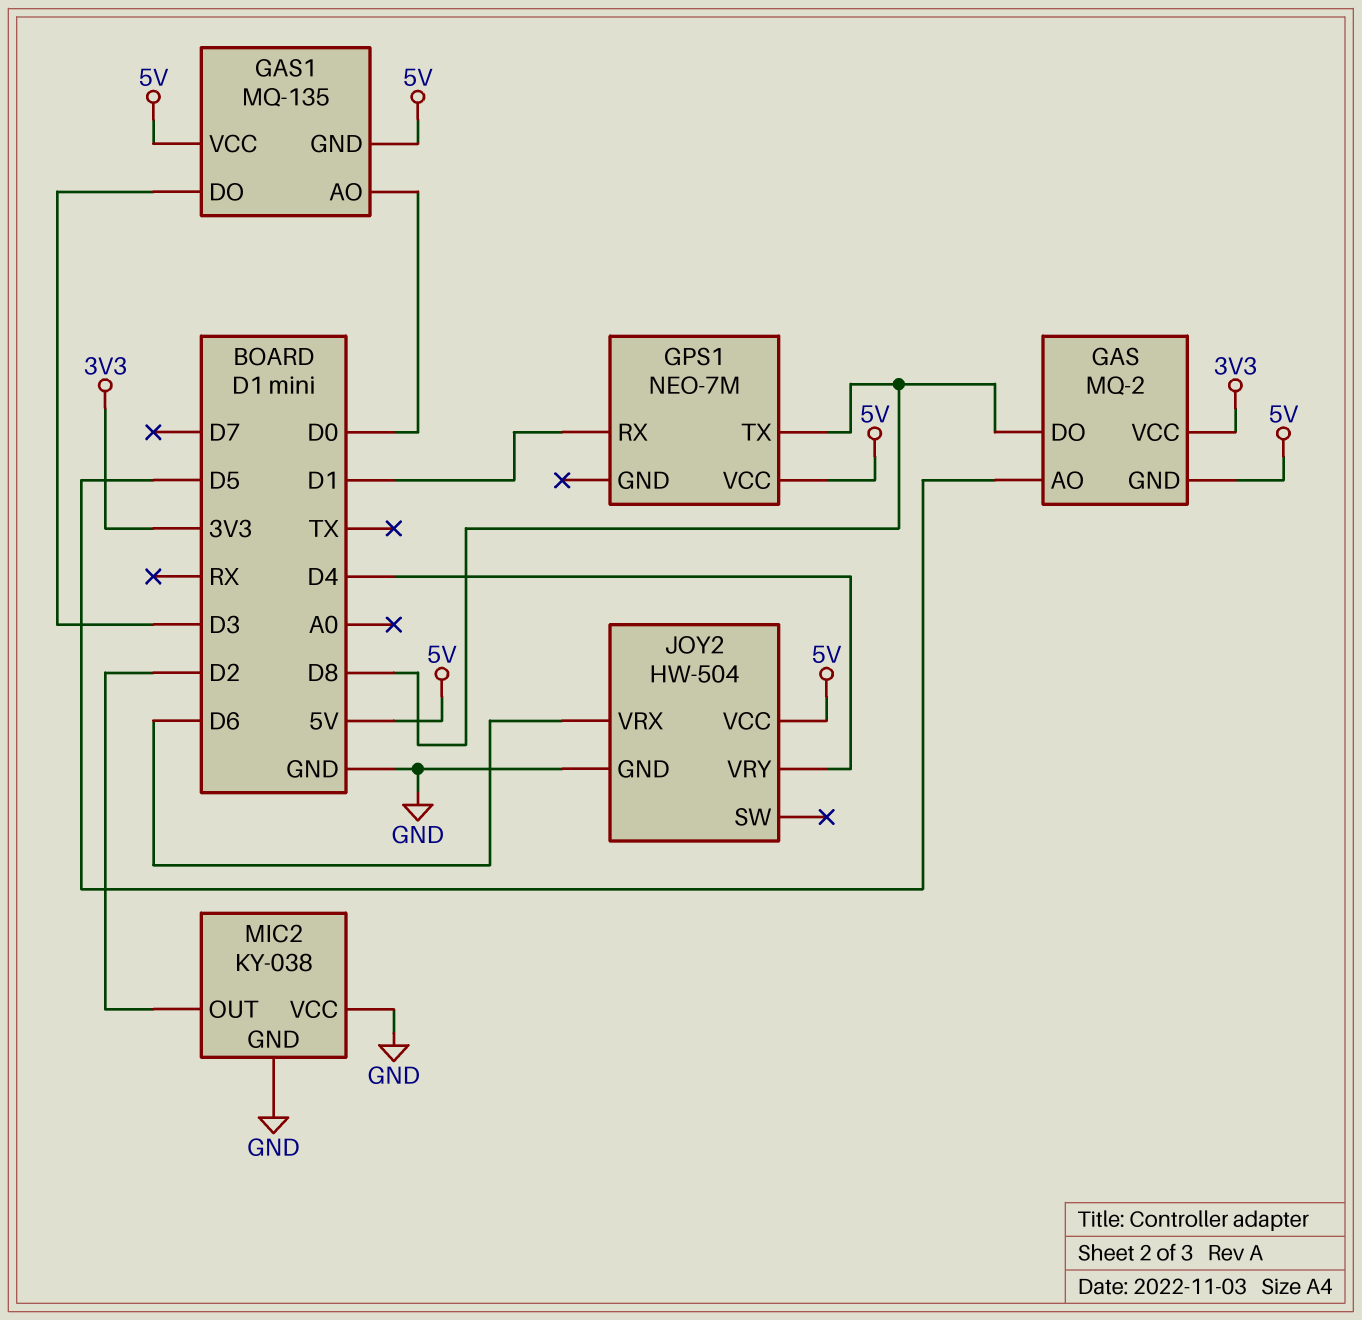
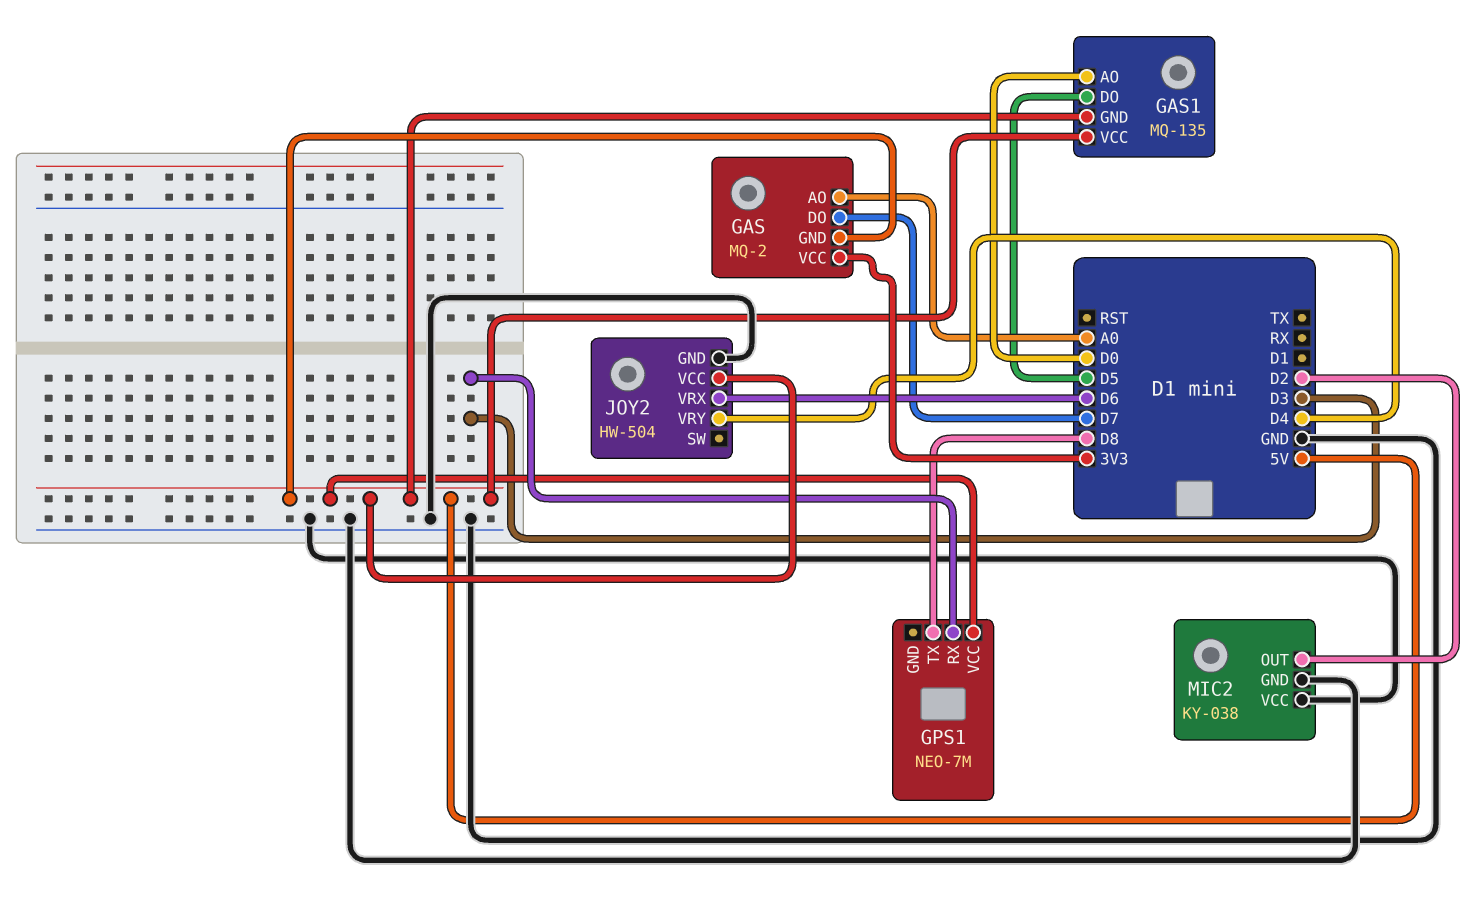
GAS pin AO: D5 -> A0
GAS pin DO: D8 -> D7
GAS1 pin DO: D3 -> D5
GPS1 pin RX: D1 -> D3

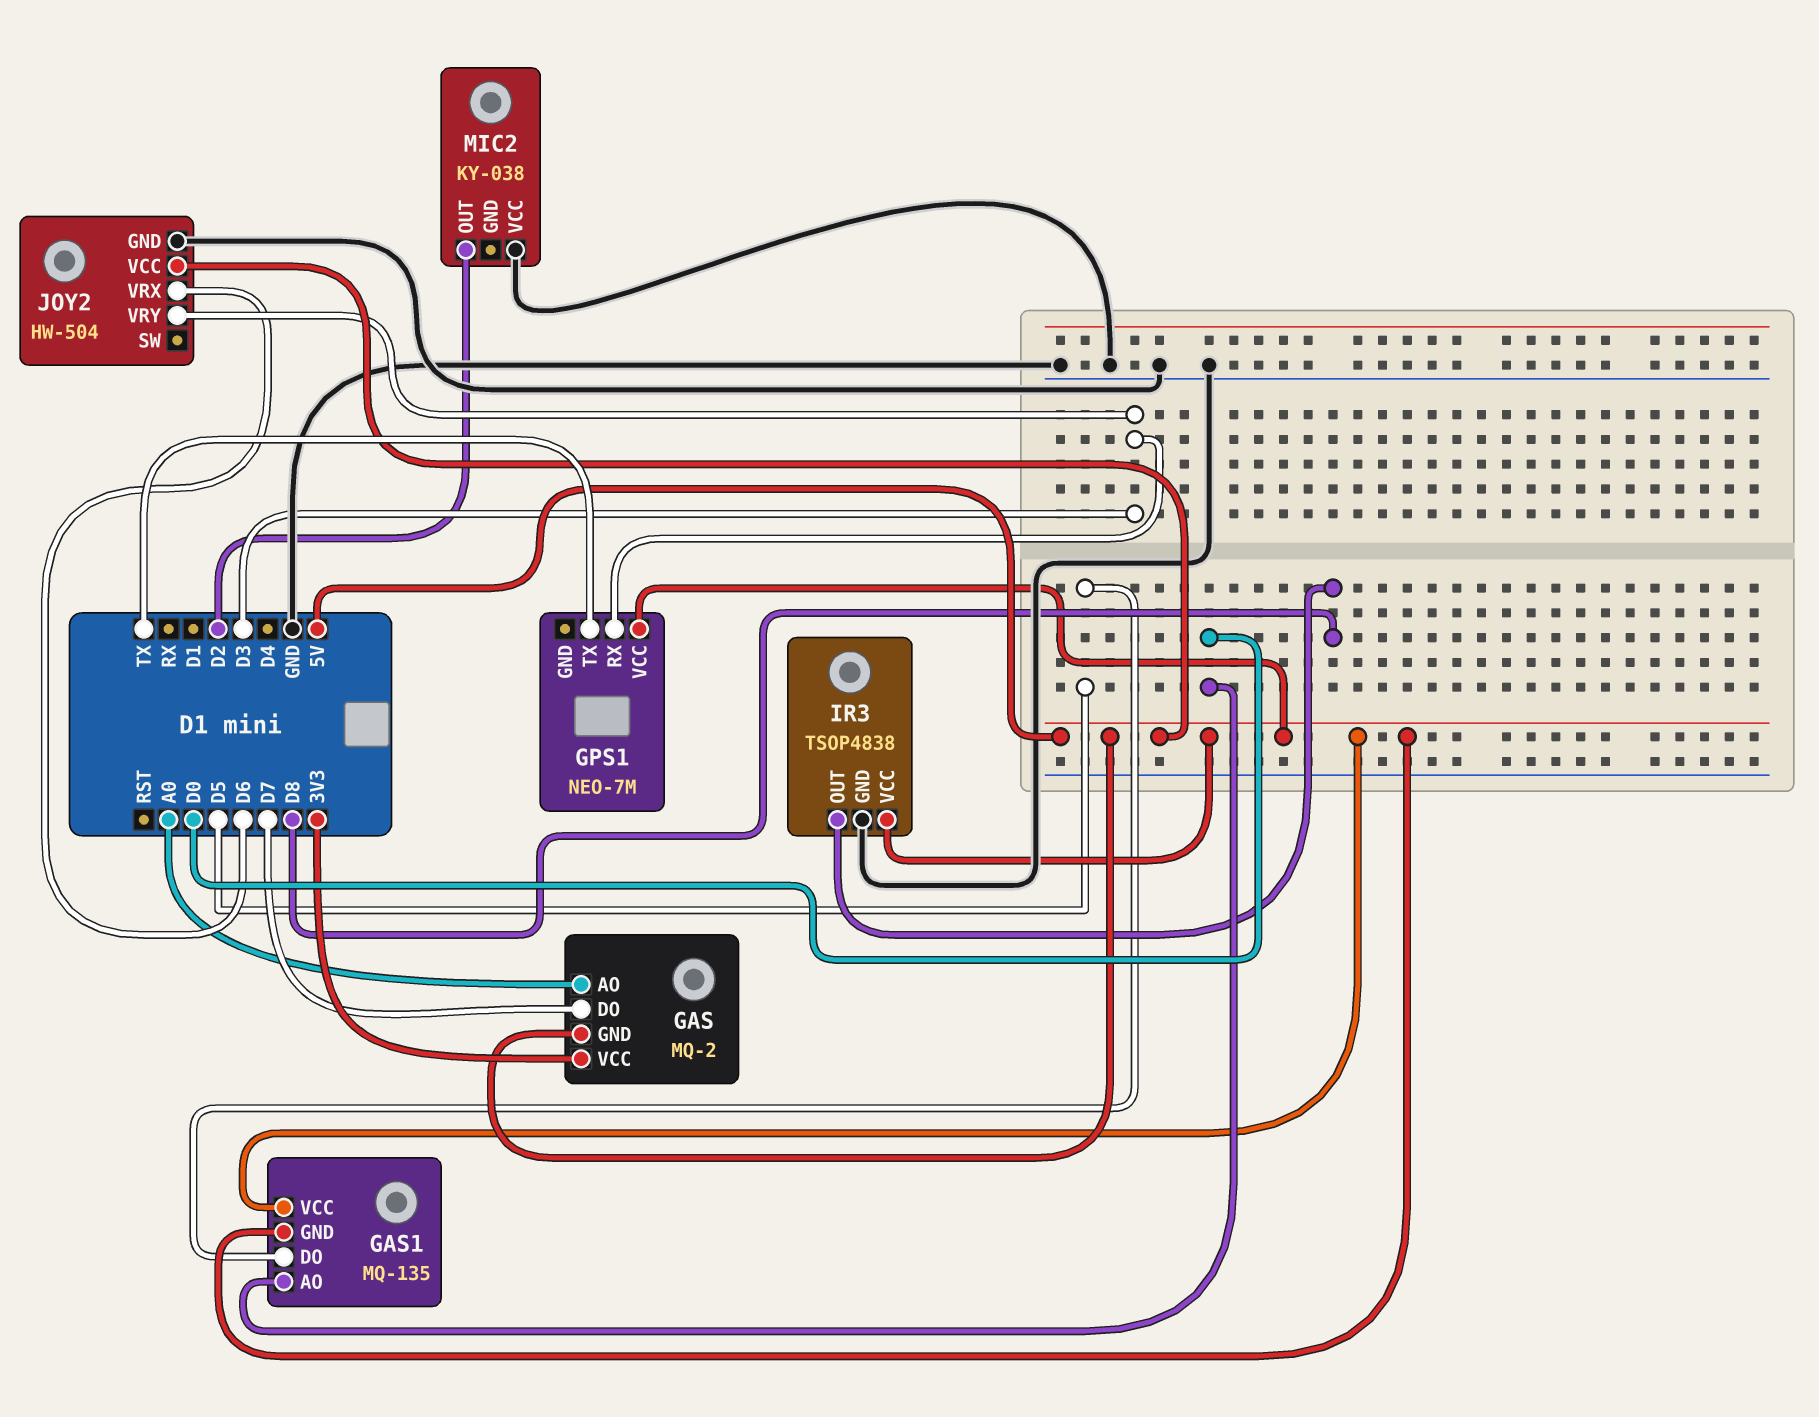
GPS1 pin TX: D8 -> TX
IR3: none -> TSOP4838
IR3 pin GND: none -> GND
IR3 pin OUT: none -> D8
IR3 pin VCC: none -> 5V
JOY2 pin VRY: D4 -> D3
MIC2 pin GND: GND -> none

